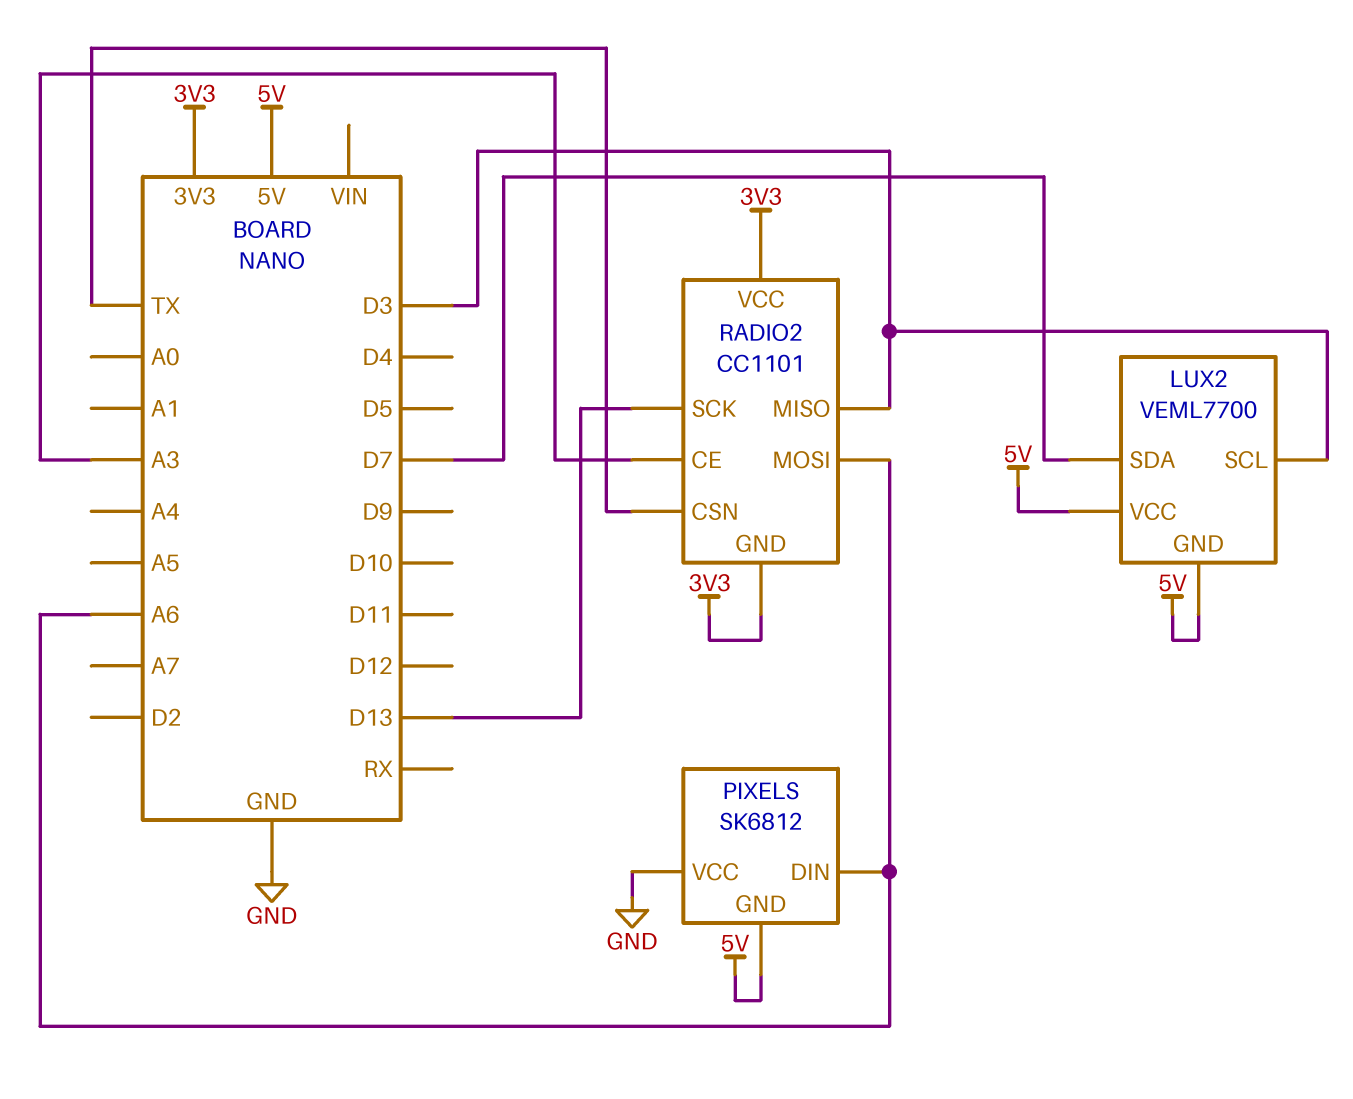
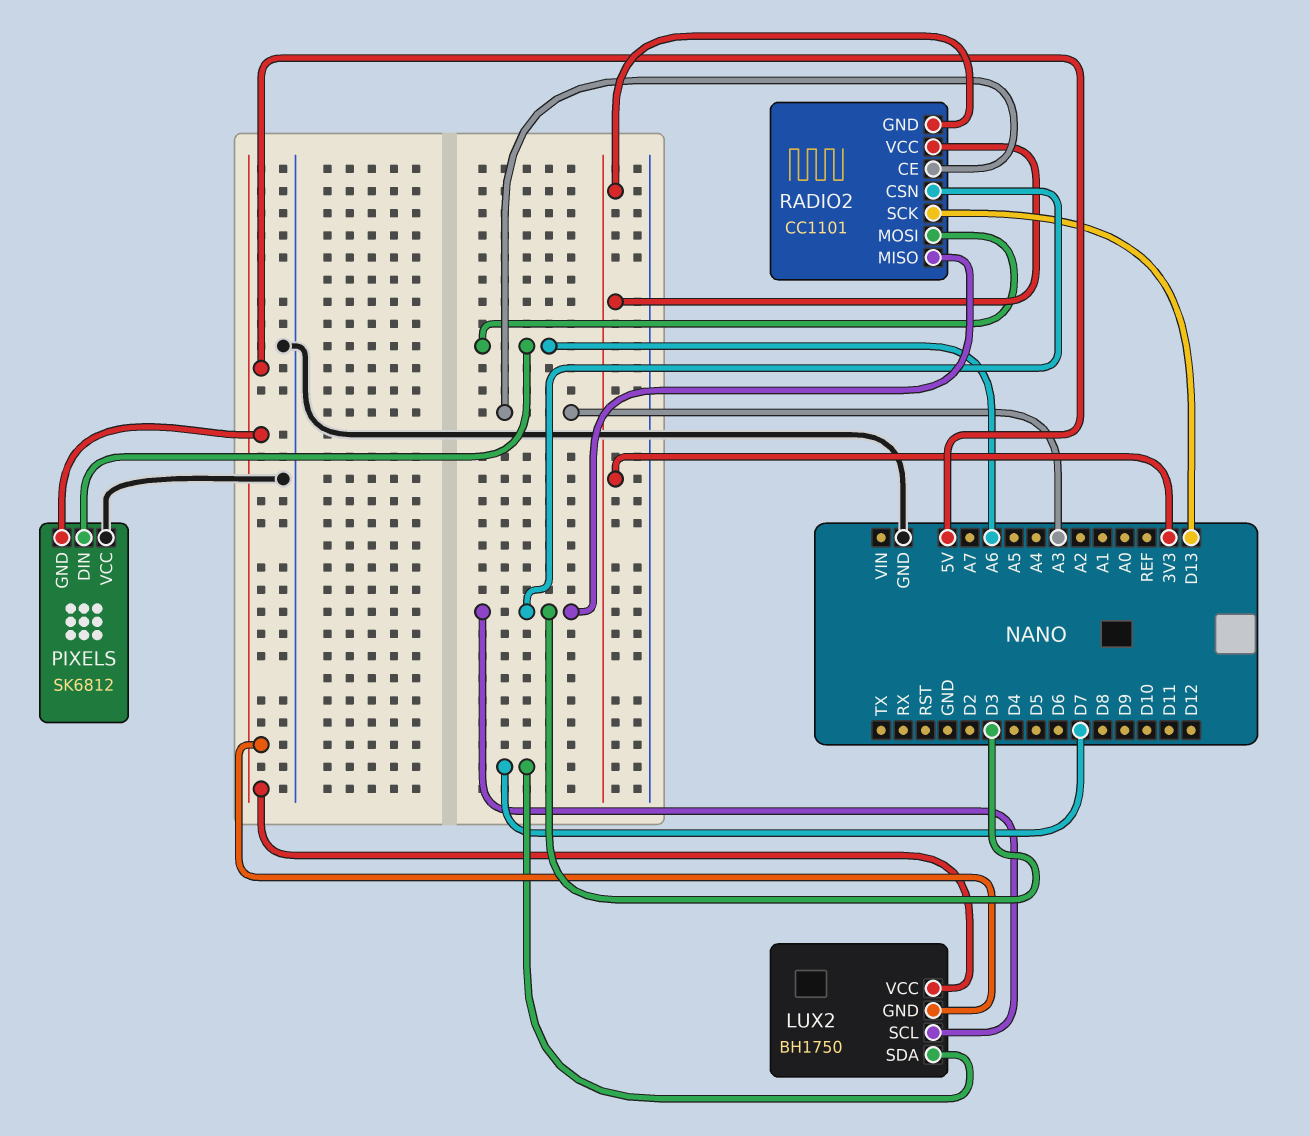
LUX2: VEML7700 -> BH1750
RADIO2 pin CSN: TX -> D3

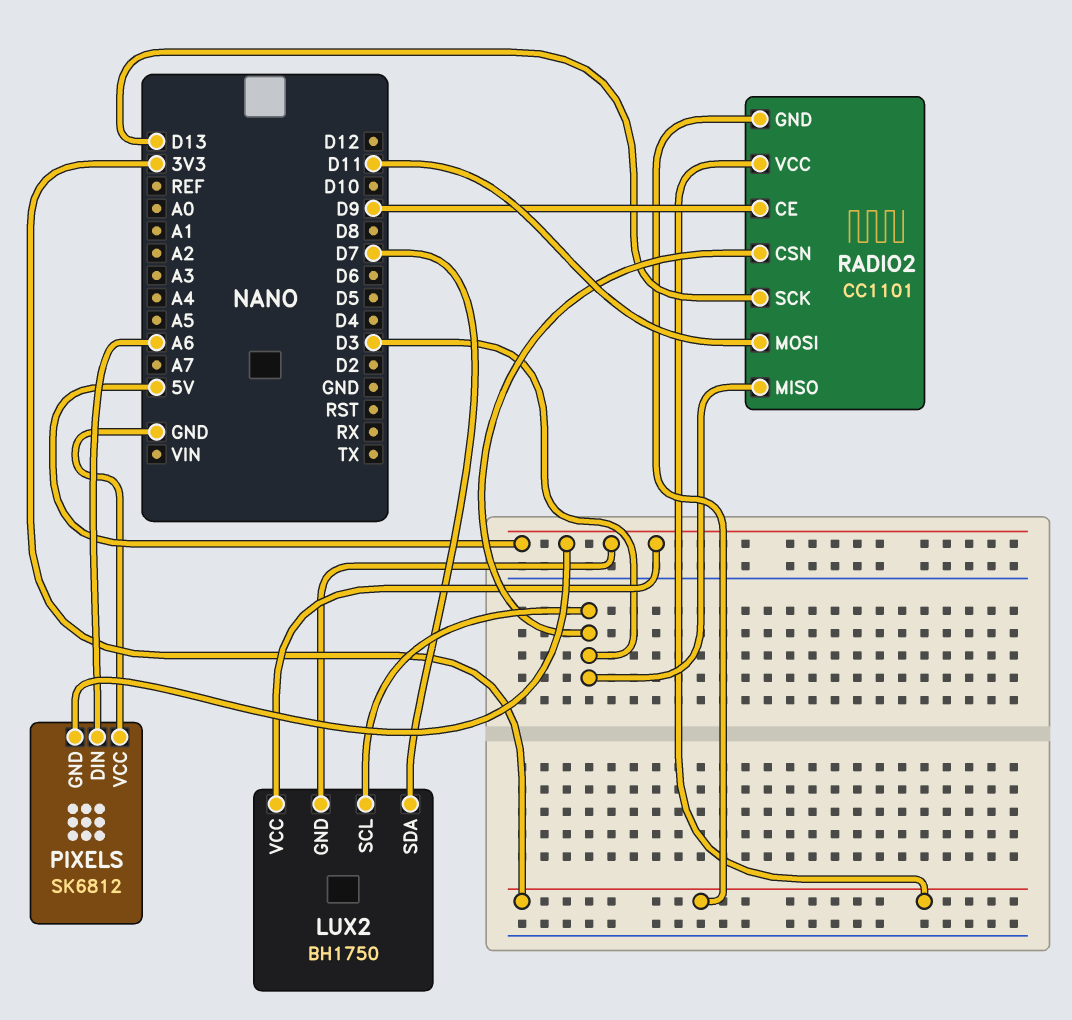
RADIO2 pin CE: A3 -> D9
RADIO2 pin MOSI: A6 -> D11

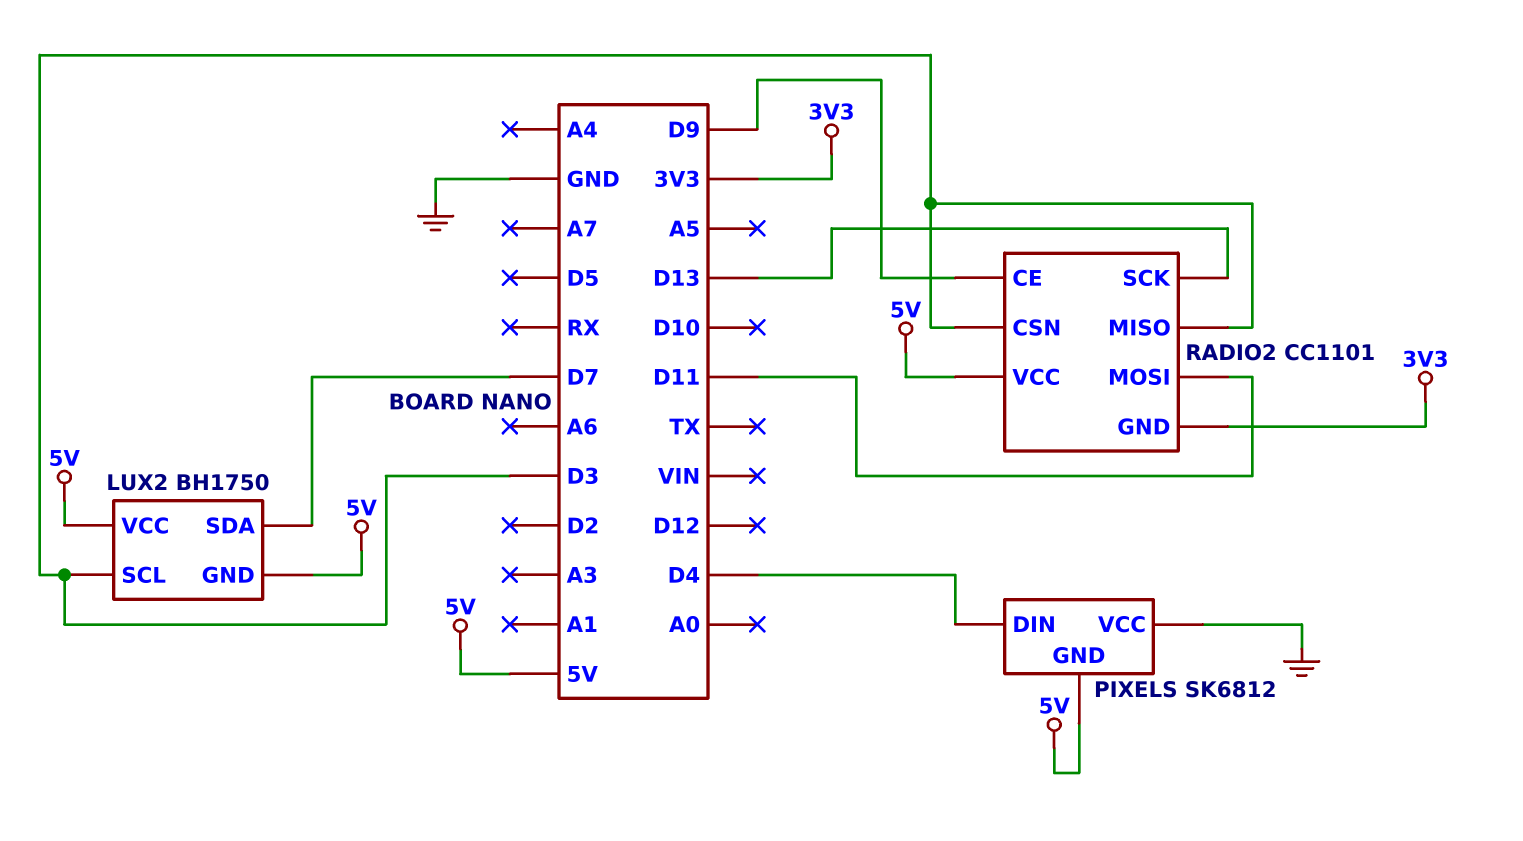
PIXELS pin DIN: A6 -> D4
RADIO2 pin VCC: 3V3 -> 5V

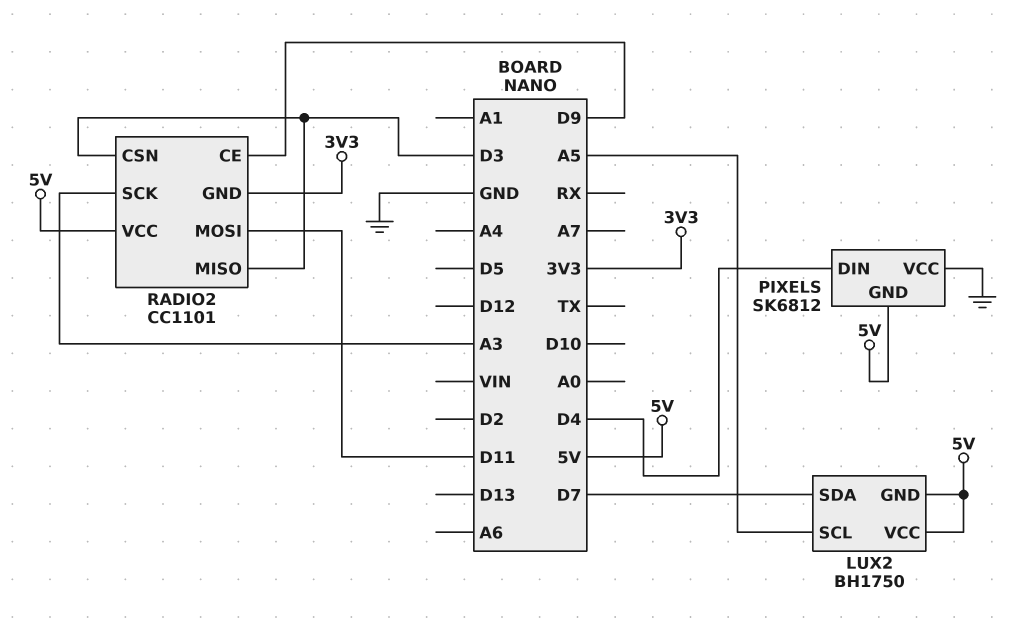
LUX2 pin SCL: D3 -> A5
RADIO2 pin SCK: D13 -> A3

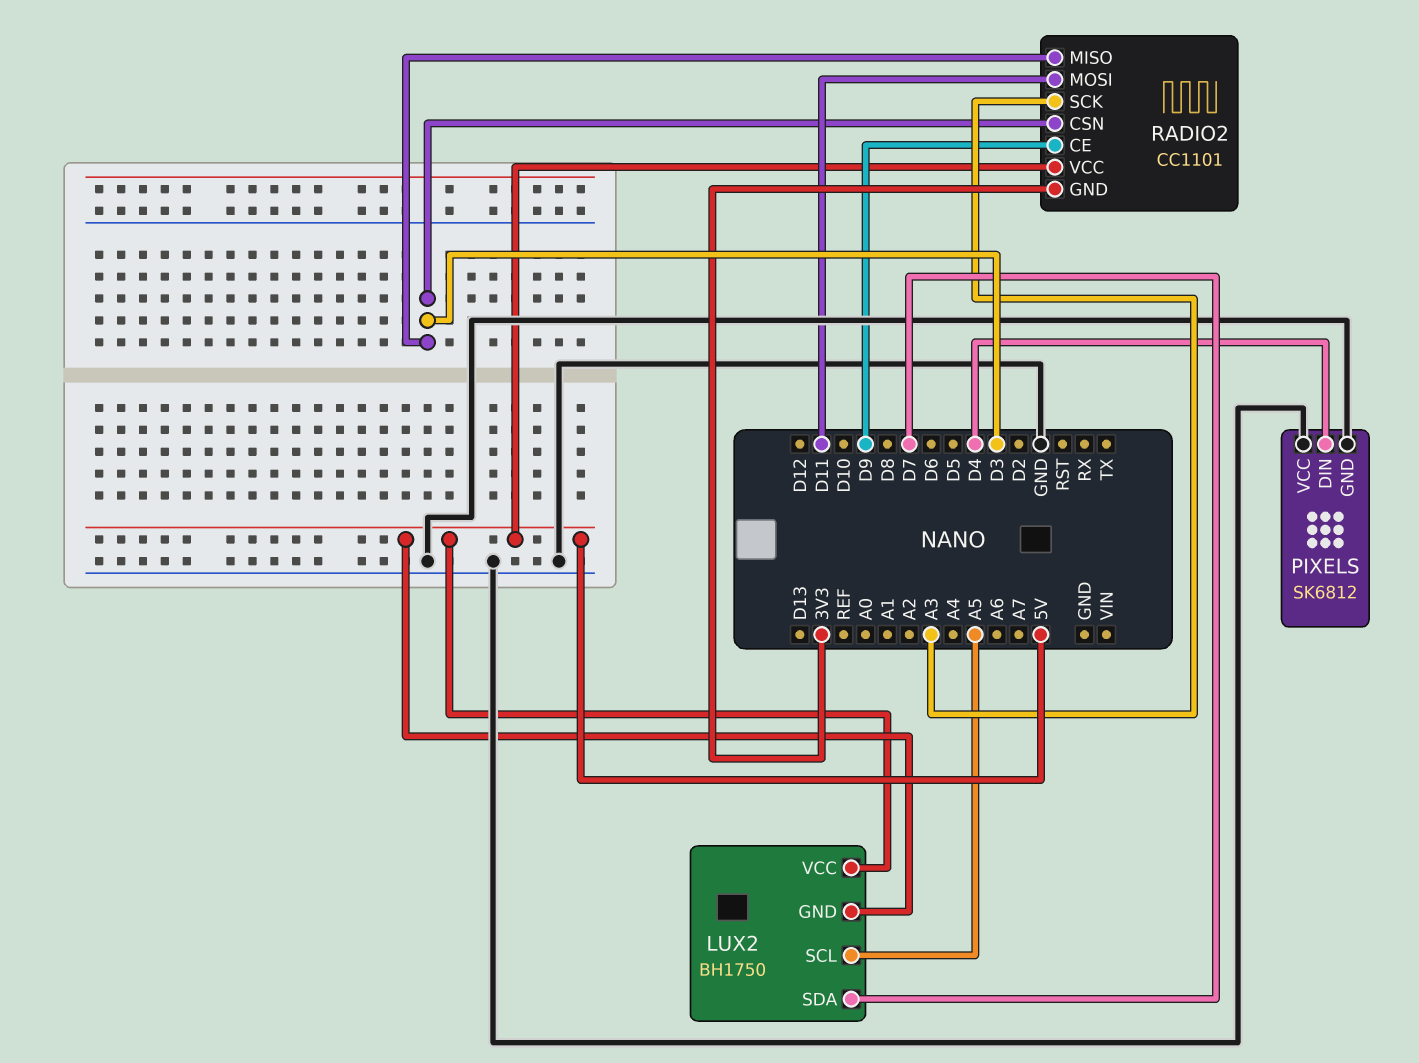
PIXELS pin GND: 5V -> GND

